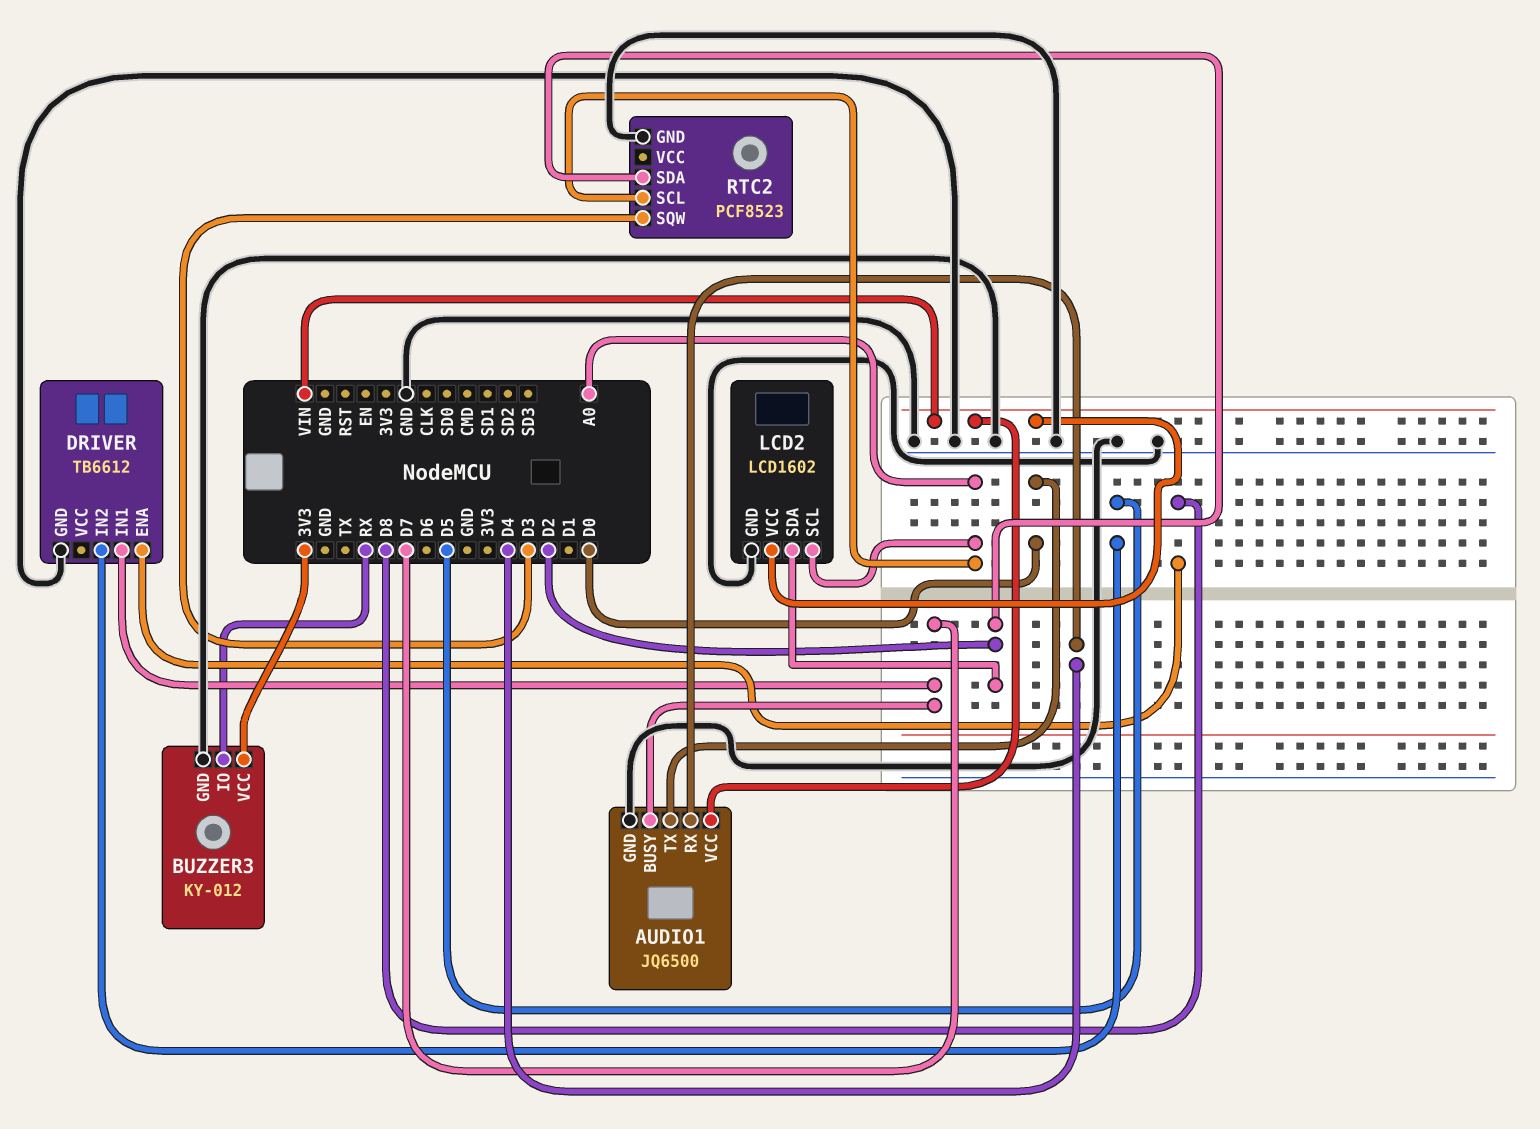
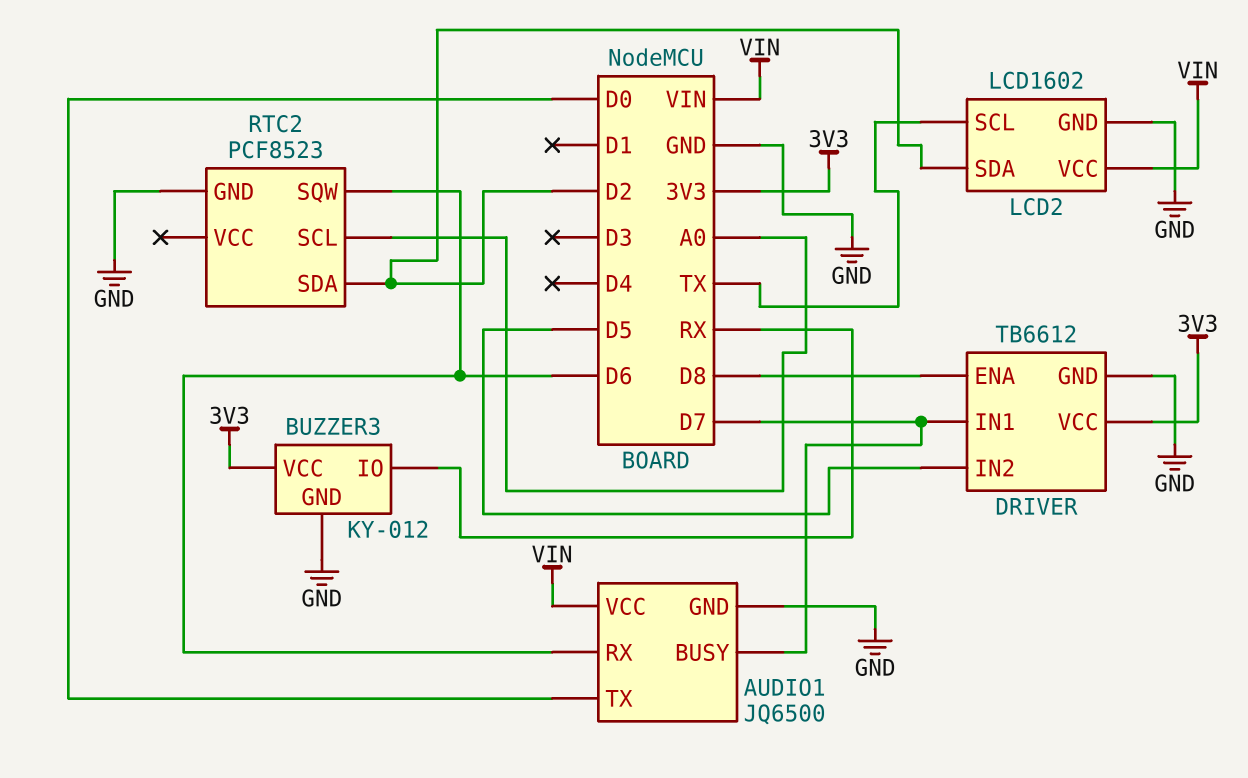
AUDIO1 pin RX: D4 -> D6
DRIVER pin VCC: none -> 3V3
LCD2 pin SCL: A0 -> TX
RTC2 pin SQW: D3 -> D6

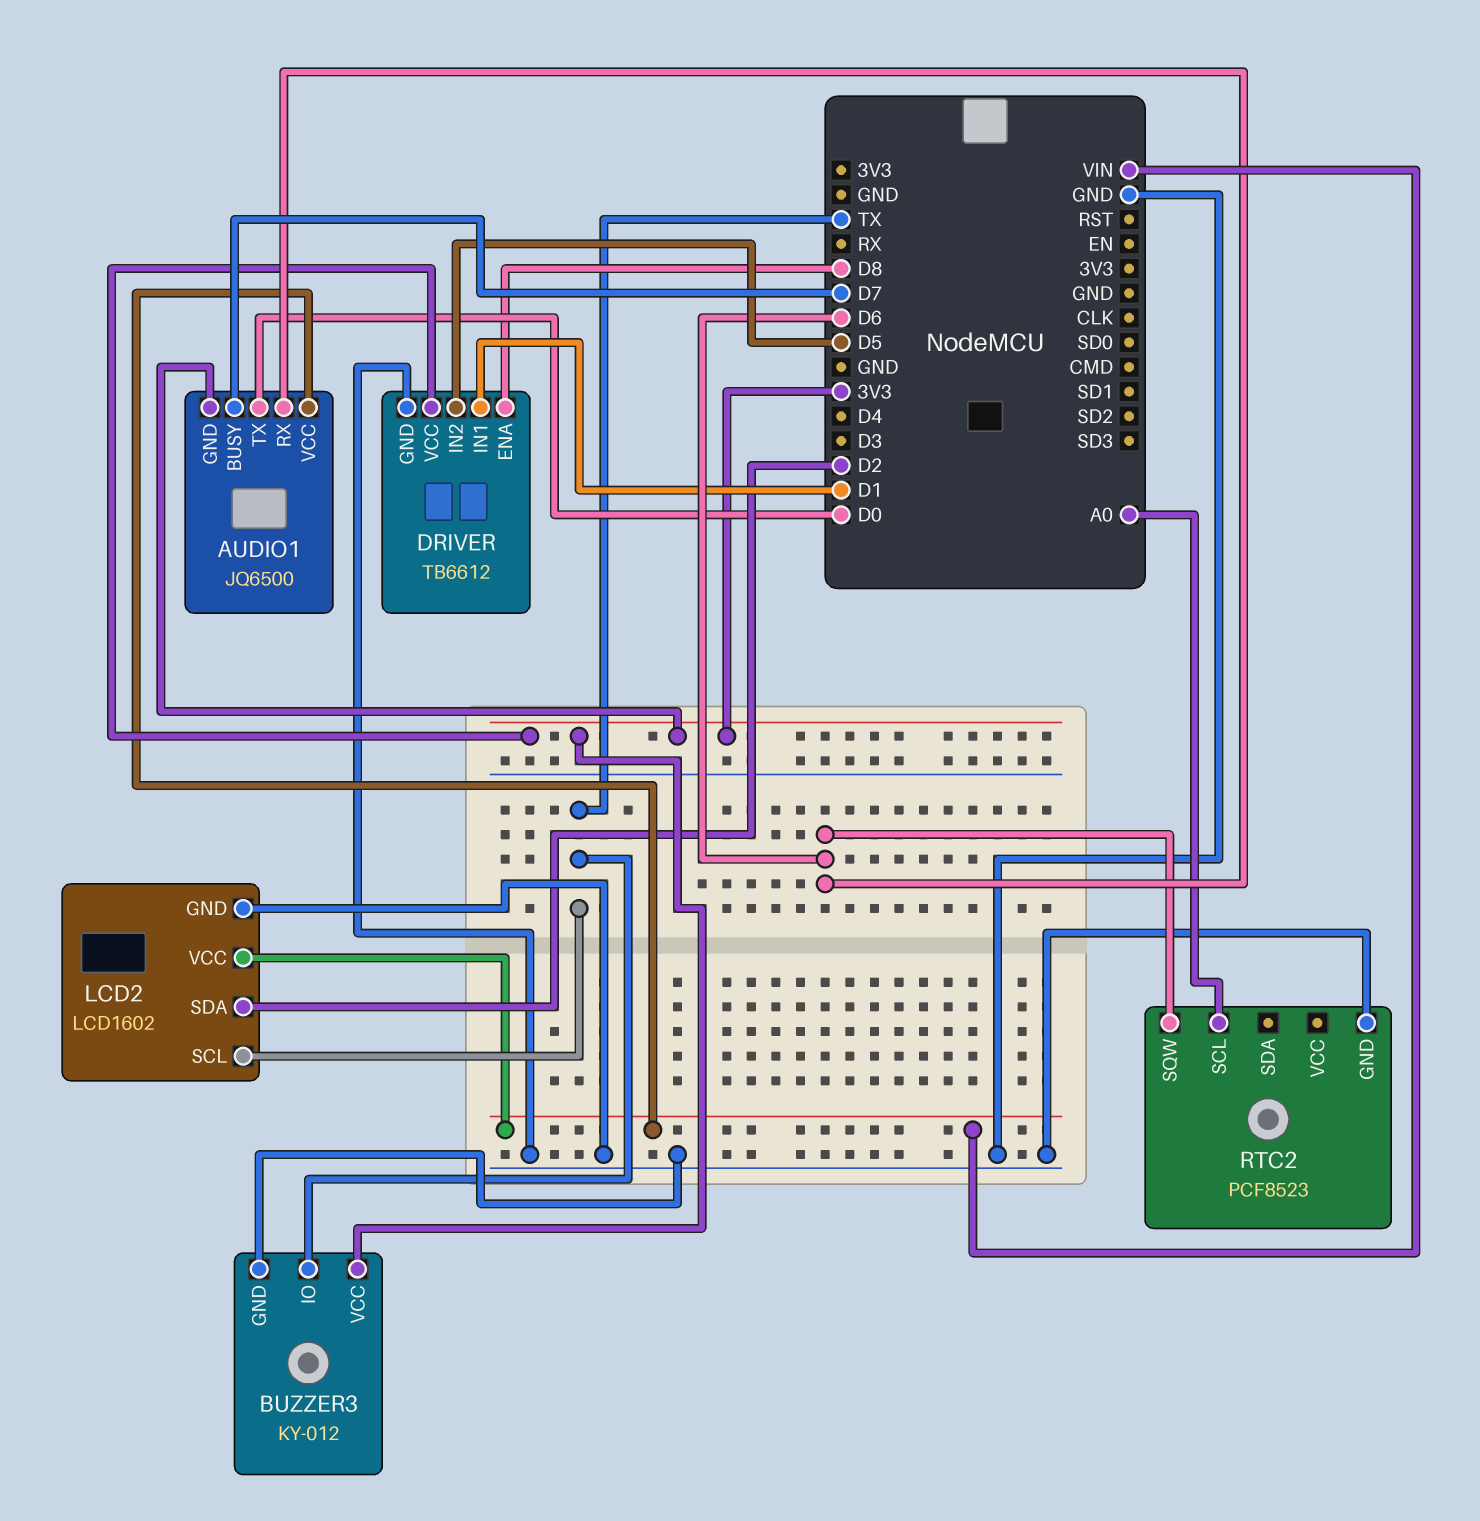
AUDIO1 pin GND: GND -> 3V3
BUZZER3 pin IO: RX -> TX
DRIVER pin IN1: D7 -> D1
RTC2 pin SDA: D2 -> none

